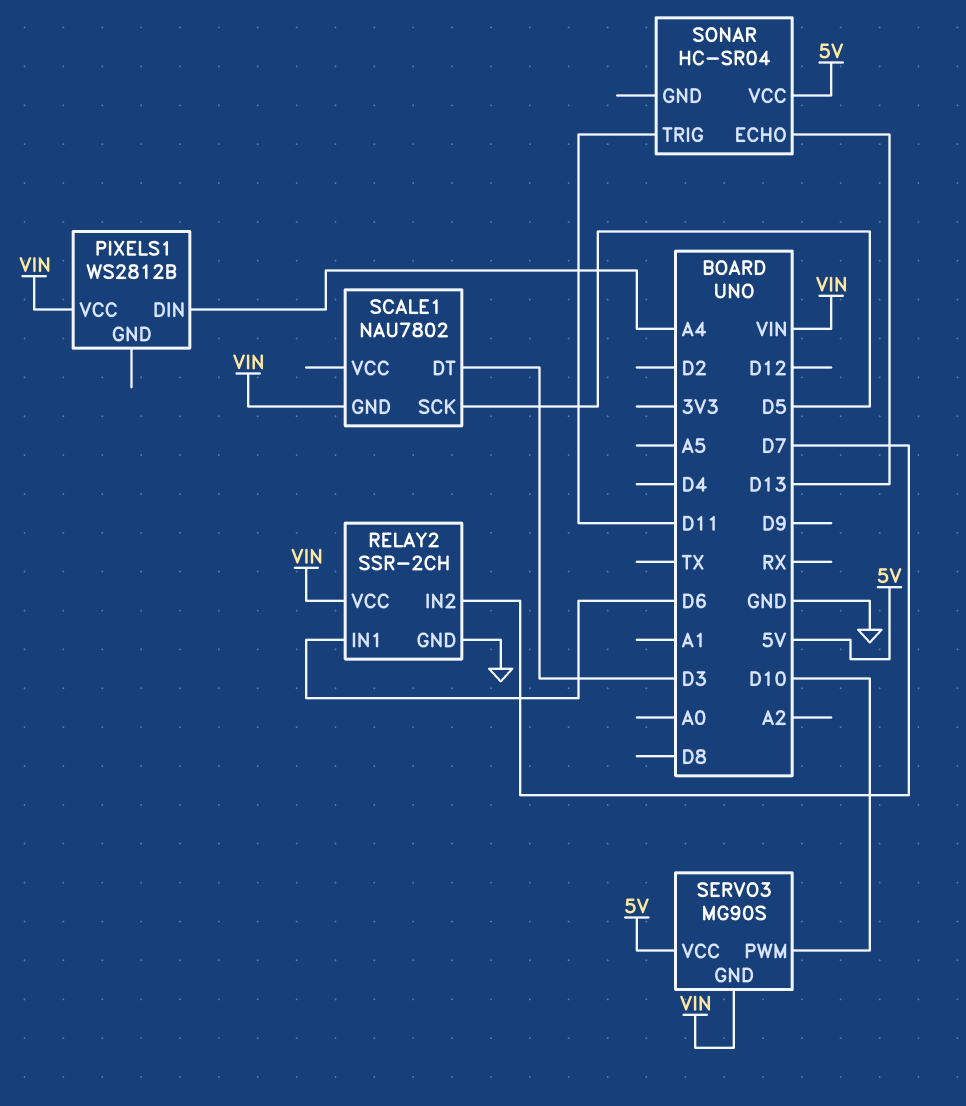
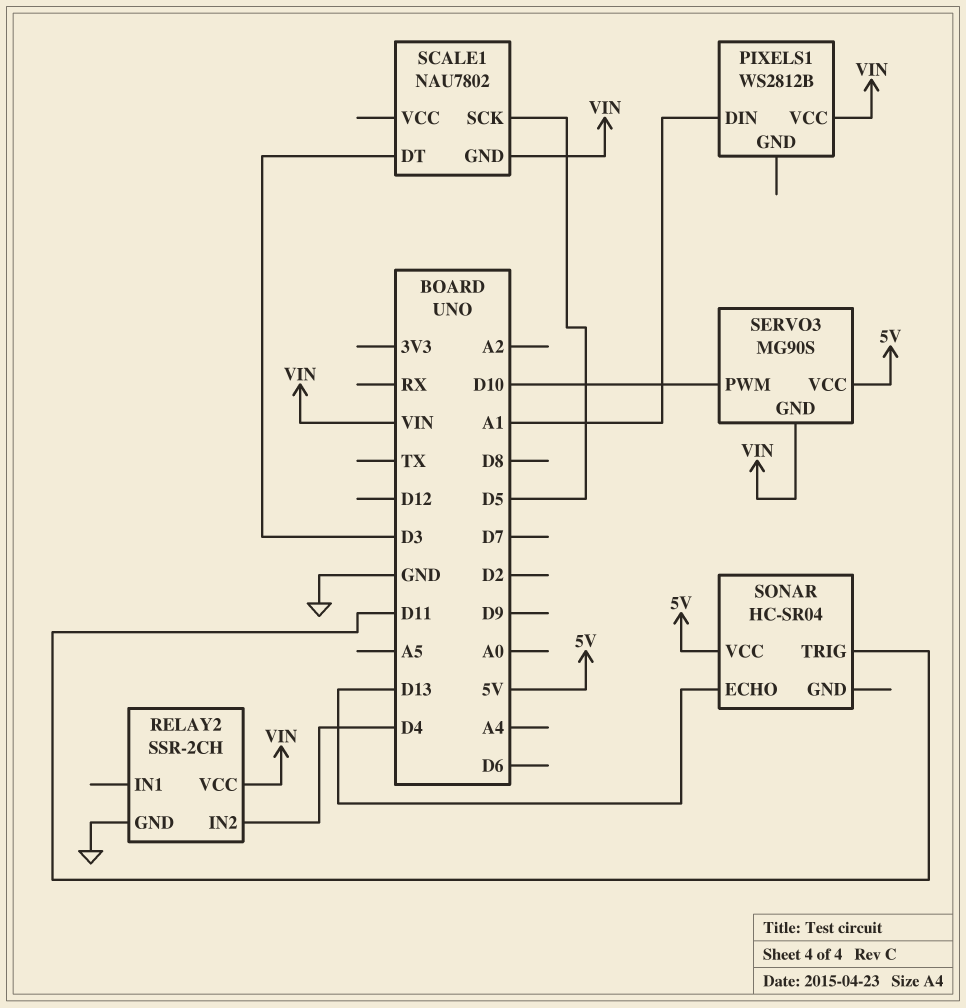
PIXELS1 pin DIN: A4 -> A1
RELAY2 pin IN1: D6 -> none
RELAY2 pin IN2: D7 -> D4

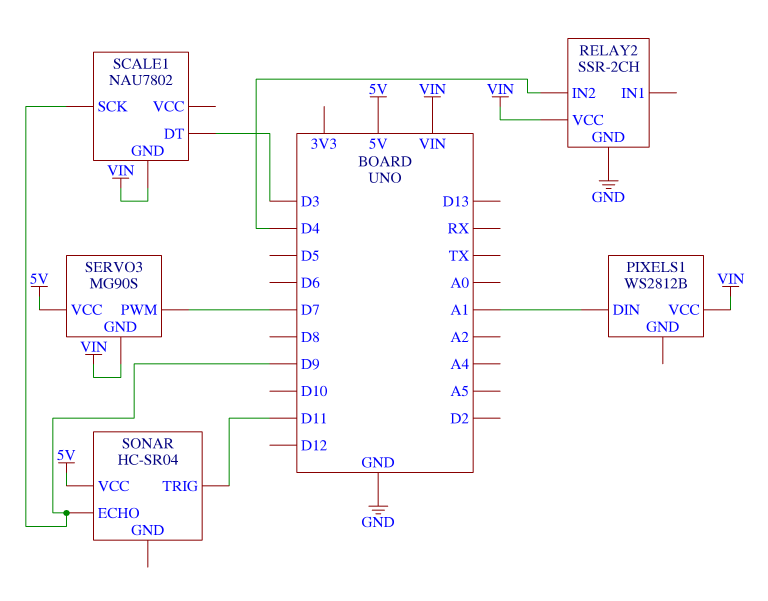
SCALE1 pin SCK: D5 -> D9
SERVO3 pin PWM: D10 -> D7
SONAR pin ECHO: D13 -> D9

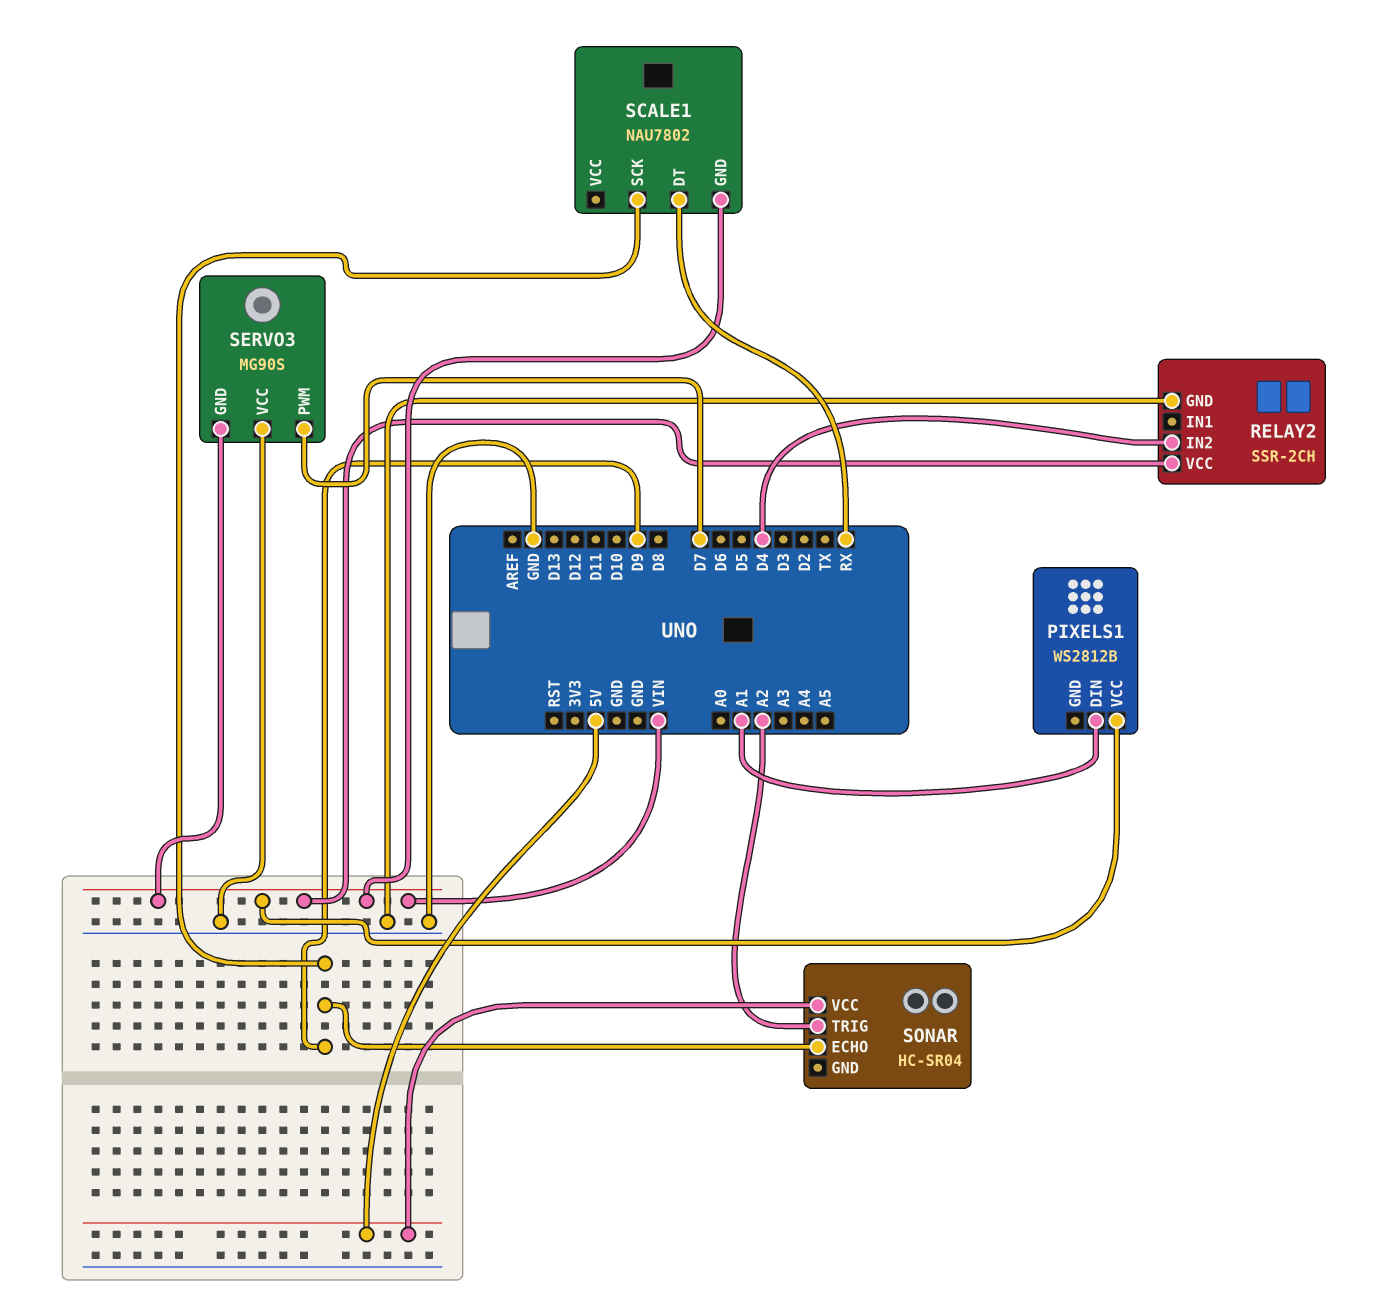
SCALE1 pin DT: D3 -> RX
SERVO3 pin VCC: 5V -> GND
SONAR pin TRIG: D11 -> A2

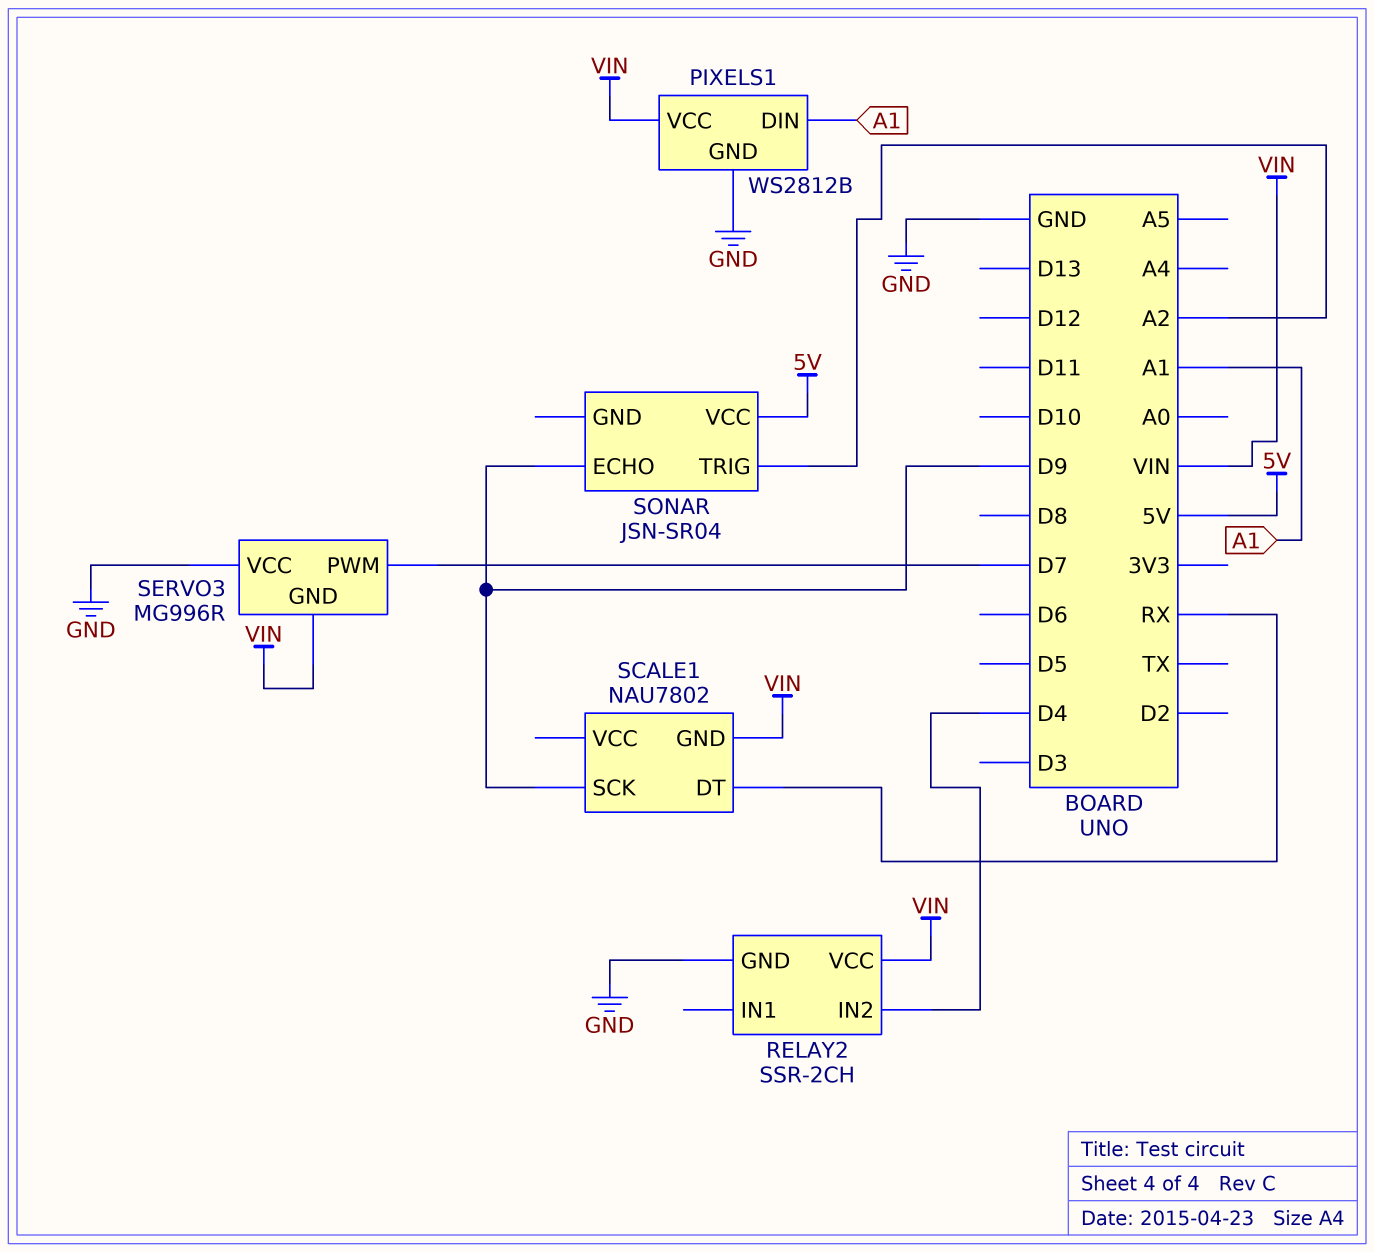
PIXELS1 pin GND: none -> GND
SERVO3: MG90S -> MG996R
SONAR: HC-SR04 -> JSN-SR04

